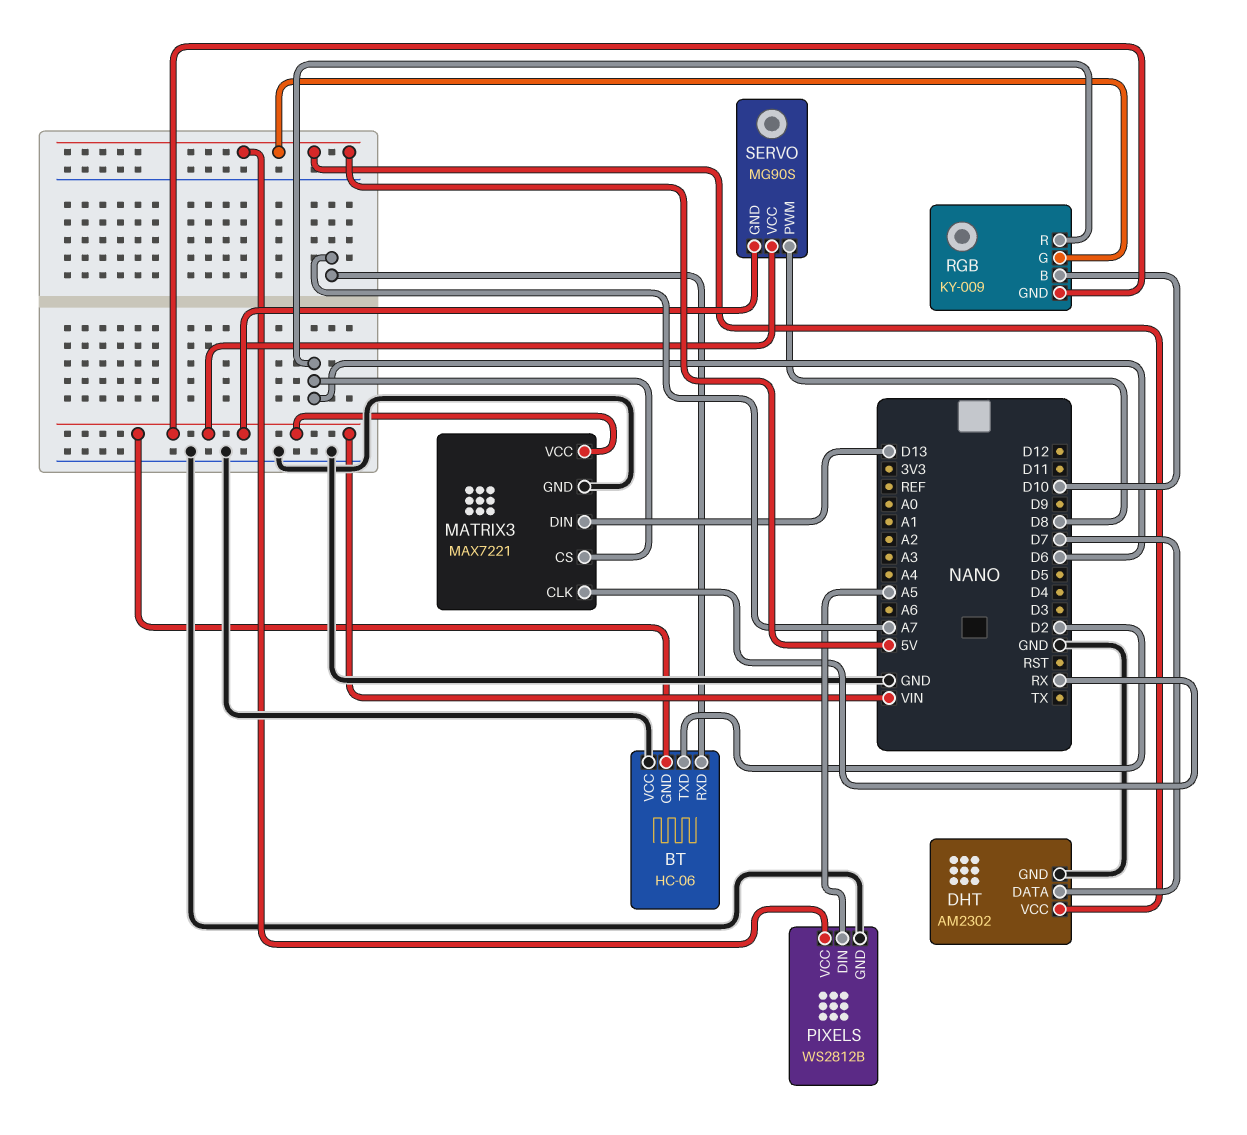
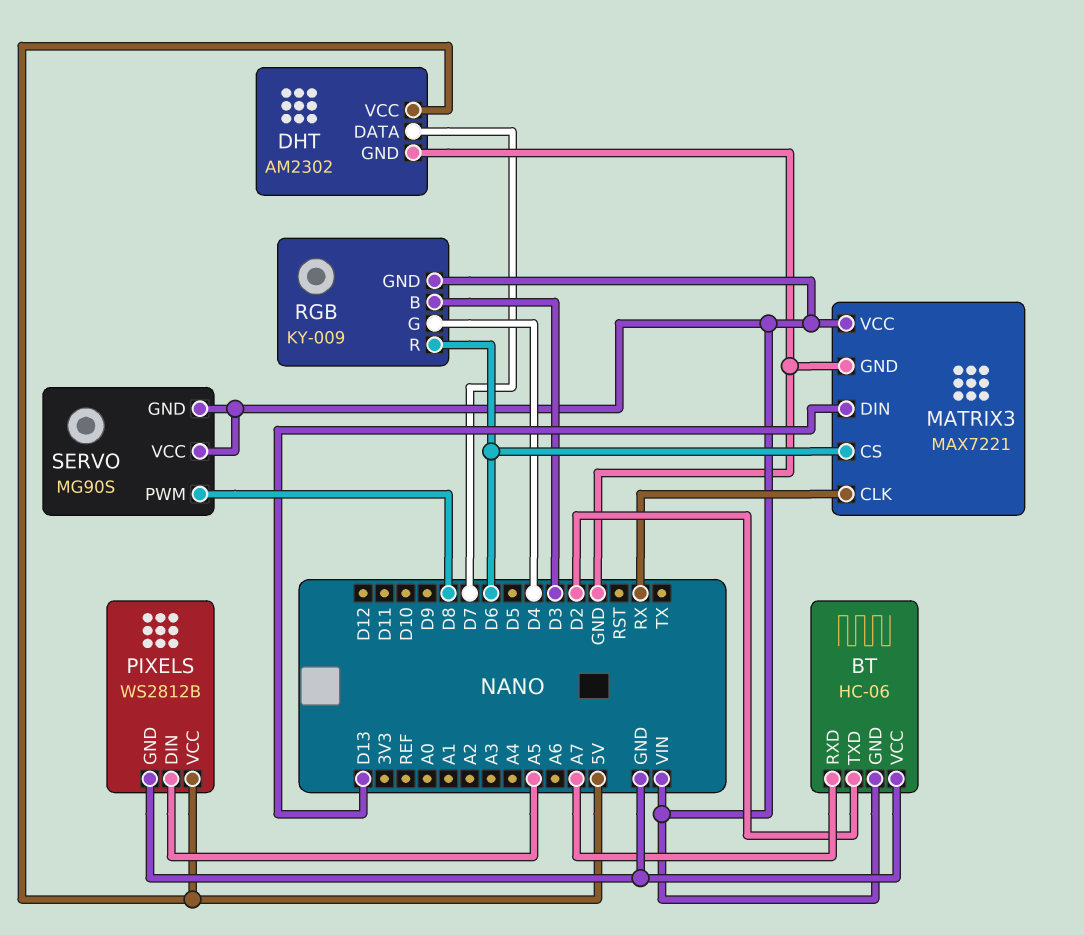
RGB pin B: D10 -> D3
RGB pin G: 5V -> D4

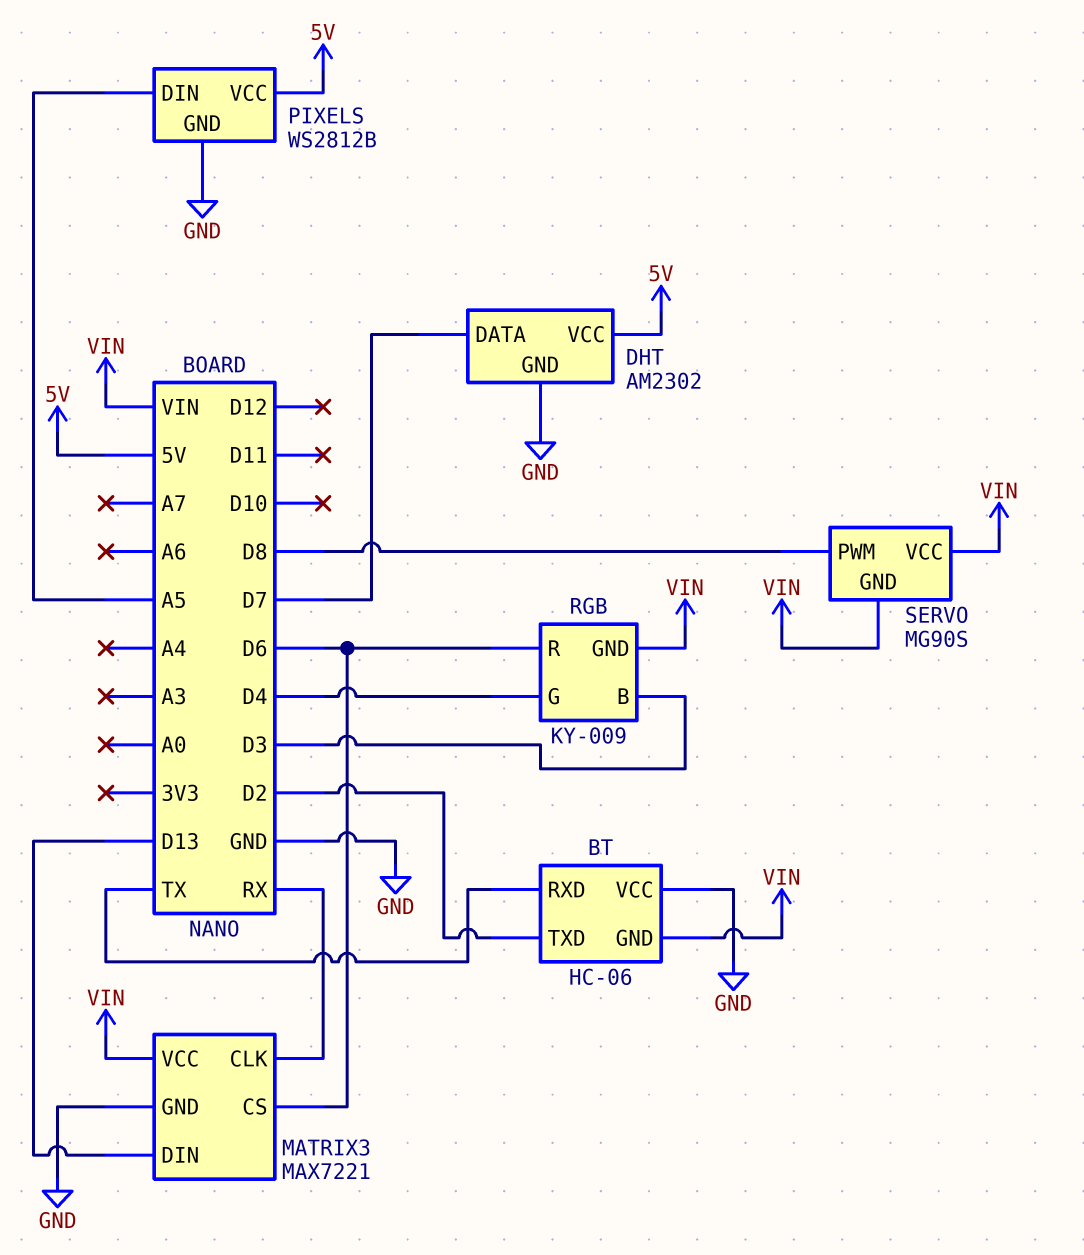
BT pin RXD: A7 -> TX

